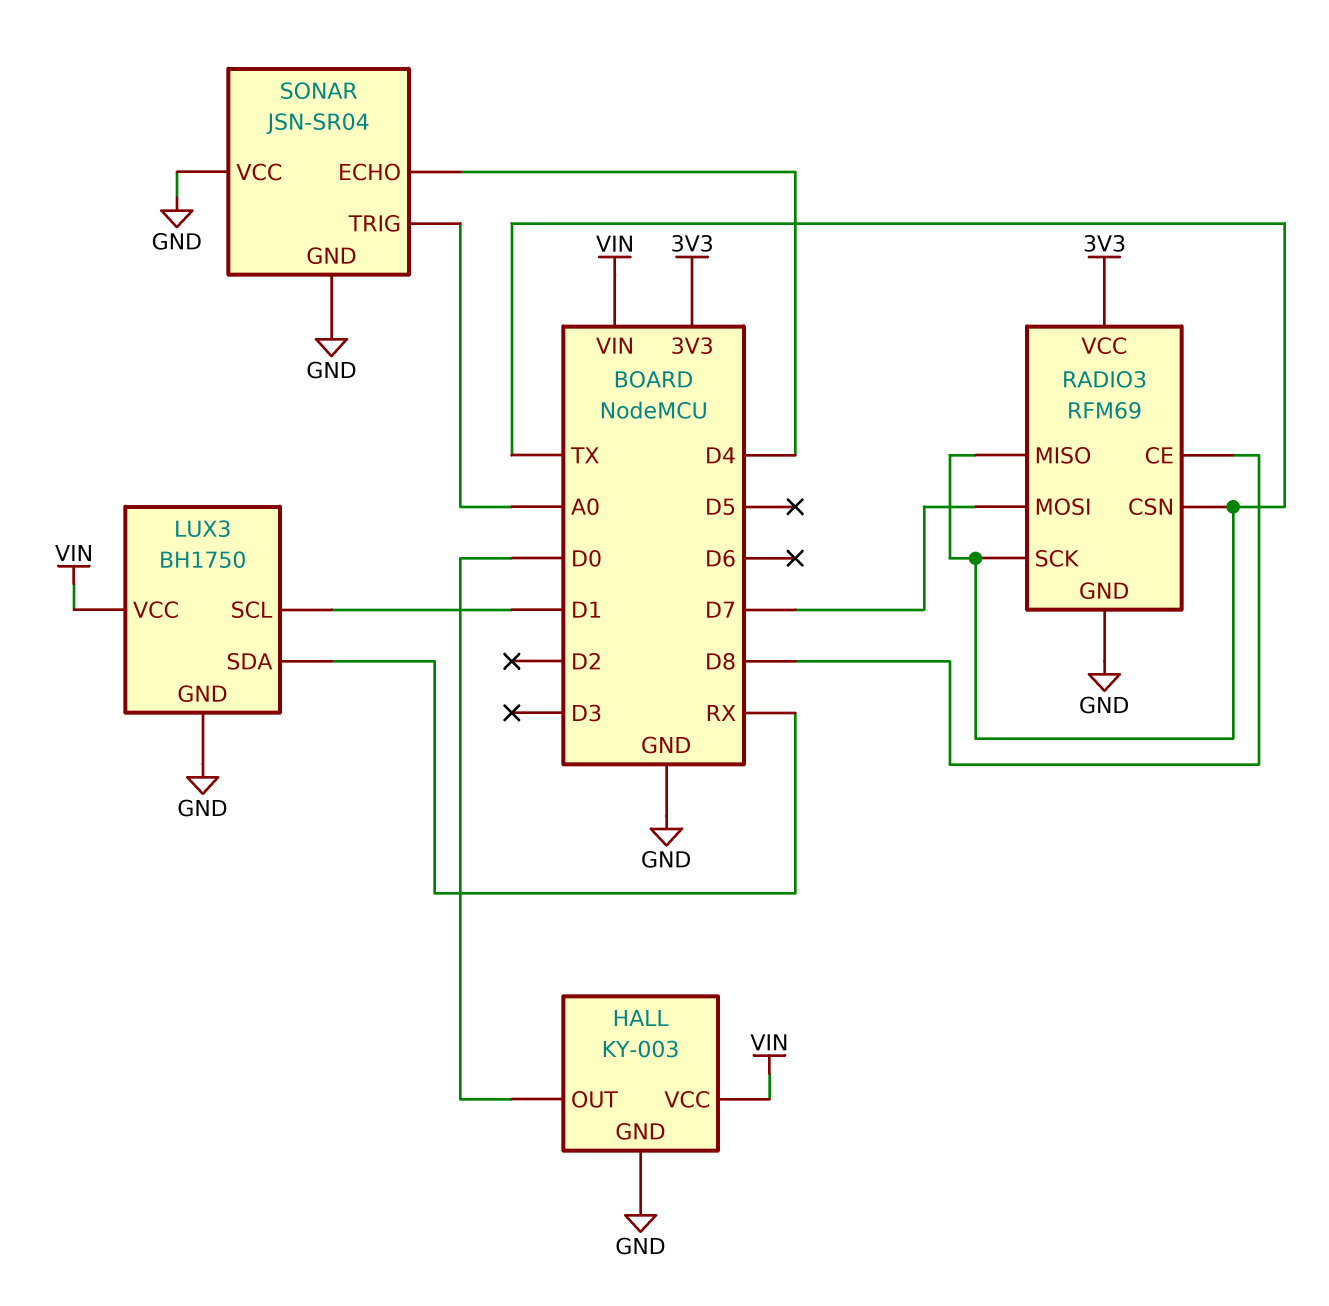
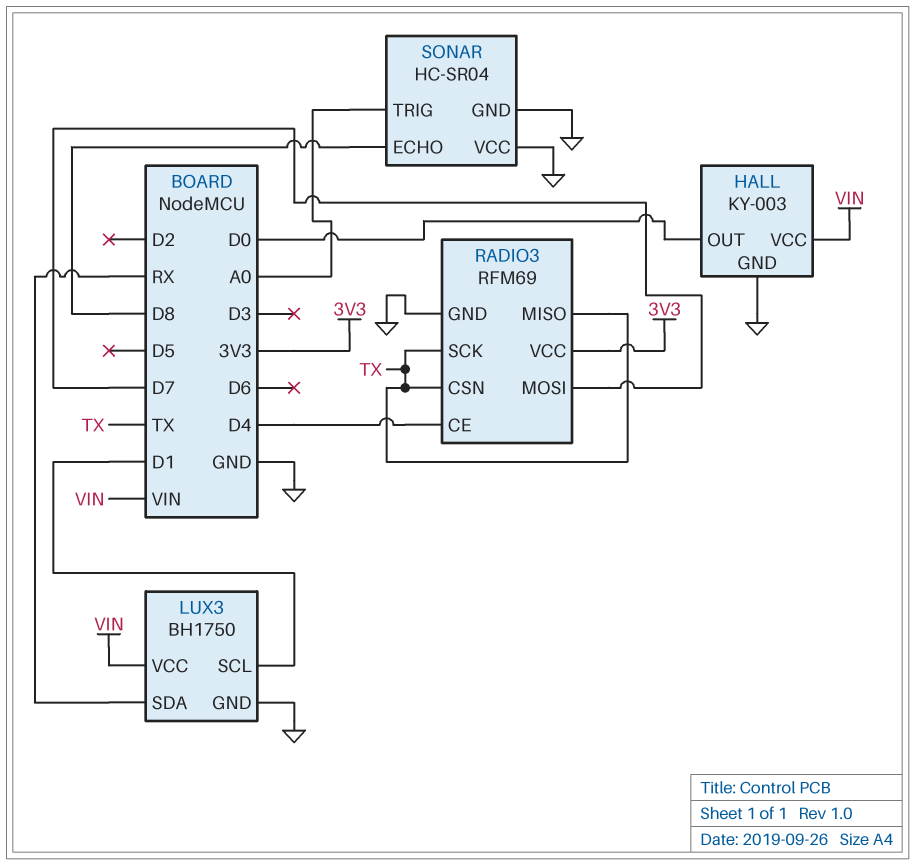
RADIO3 pin CE: D8 -> D4
SONAR: JSN-SR04 -> HC-SR04
SONAR pin ECHO: D4 -> D8

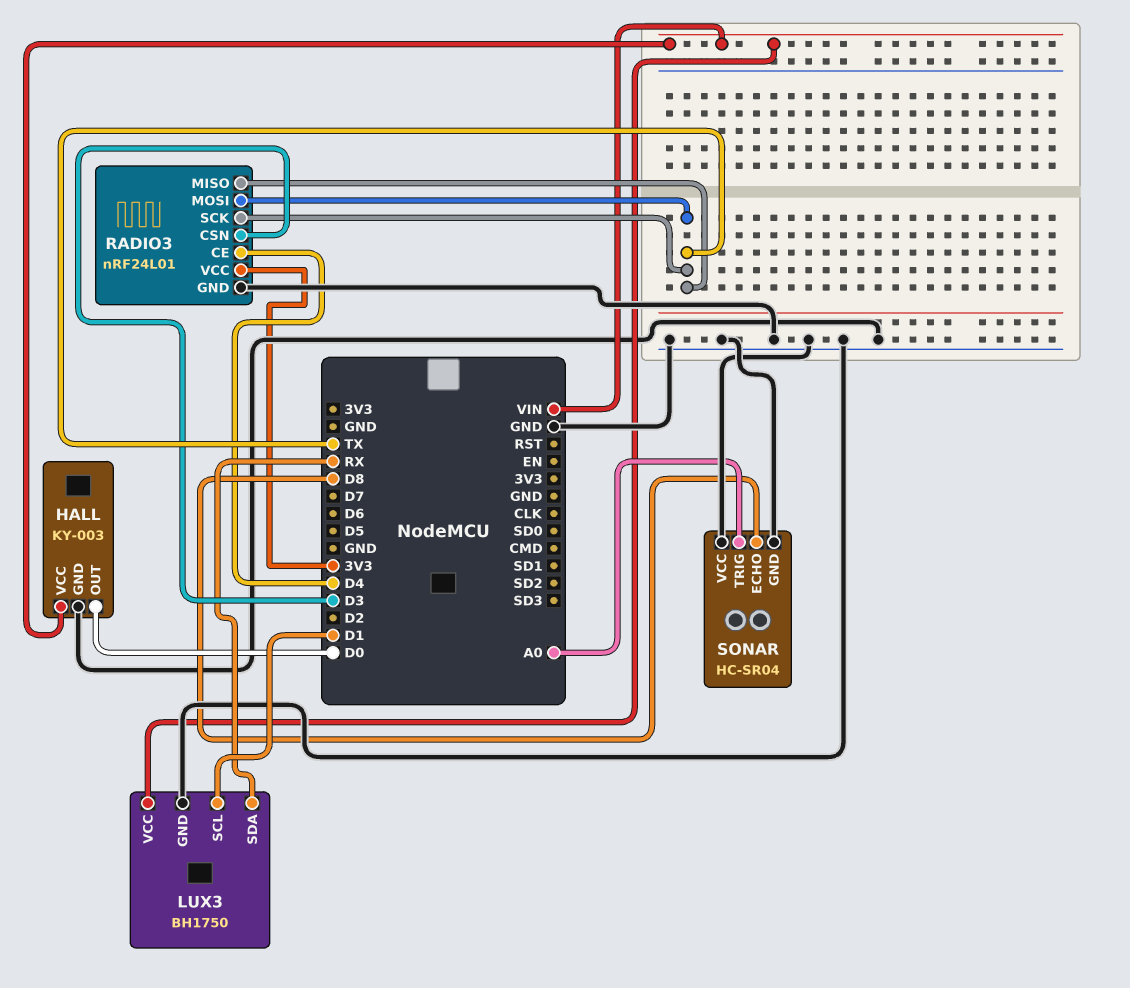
RADIO3: RFM69 -> nRF24L01
RADIO3 pin CSN: TX -> D3
RADIO3 pin MOSI: D7 -> TX

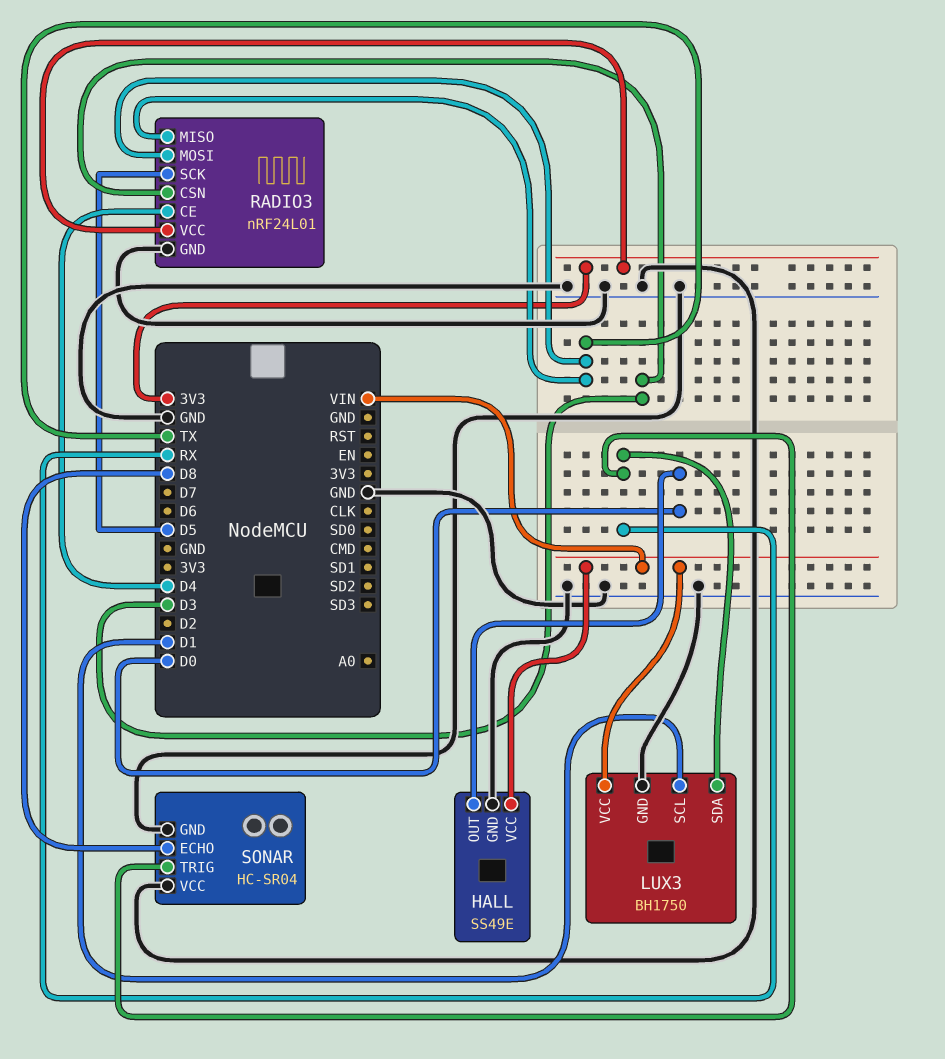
HALL: KY-003 -> SS49E
RADIO3 pin SCK: TX -> D5
SONAR pin TRIG: A0 -> RX

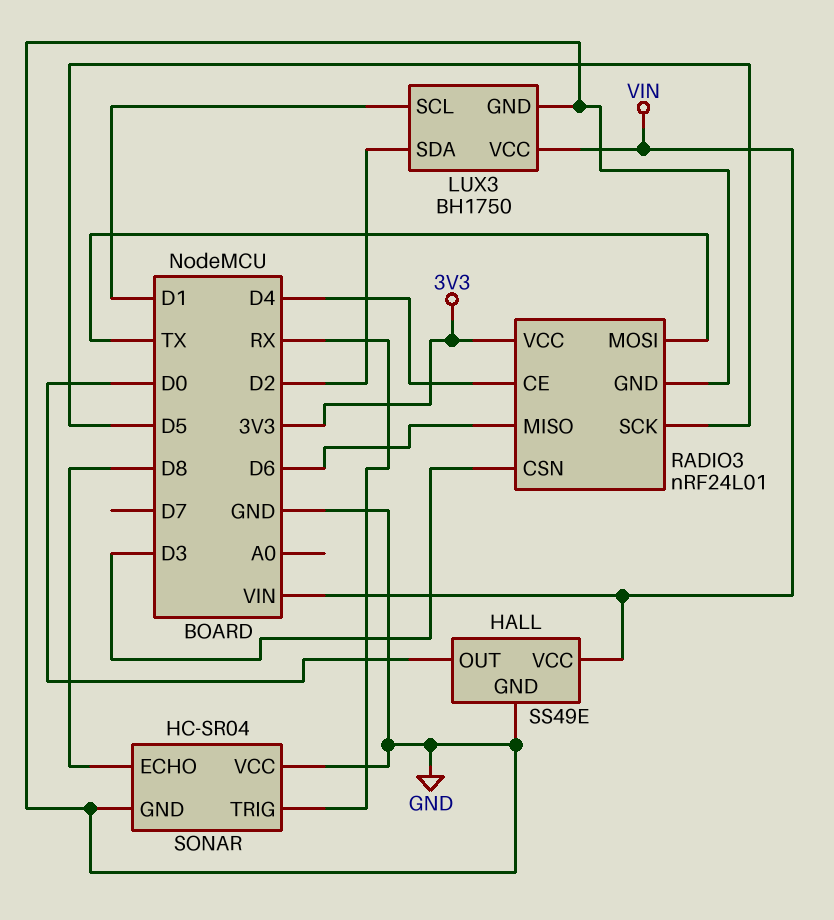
LUX3 pin SDA: RX -> D2
RADIO3 pin MISO: TX -> D6

